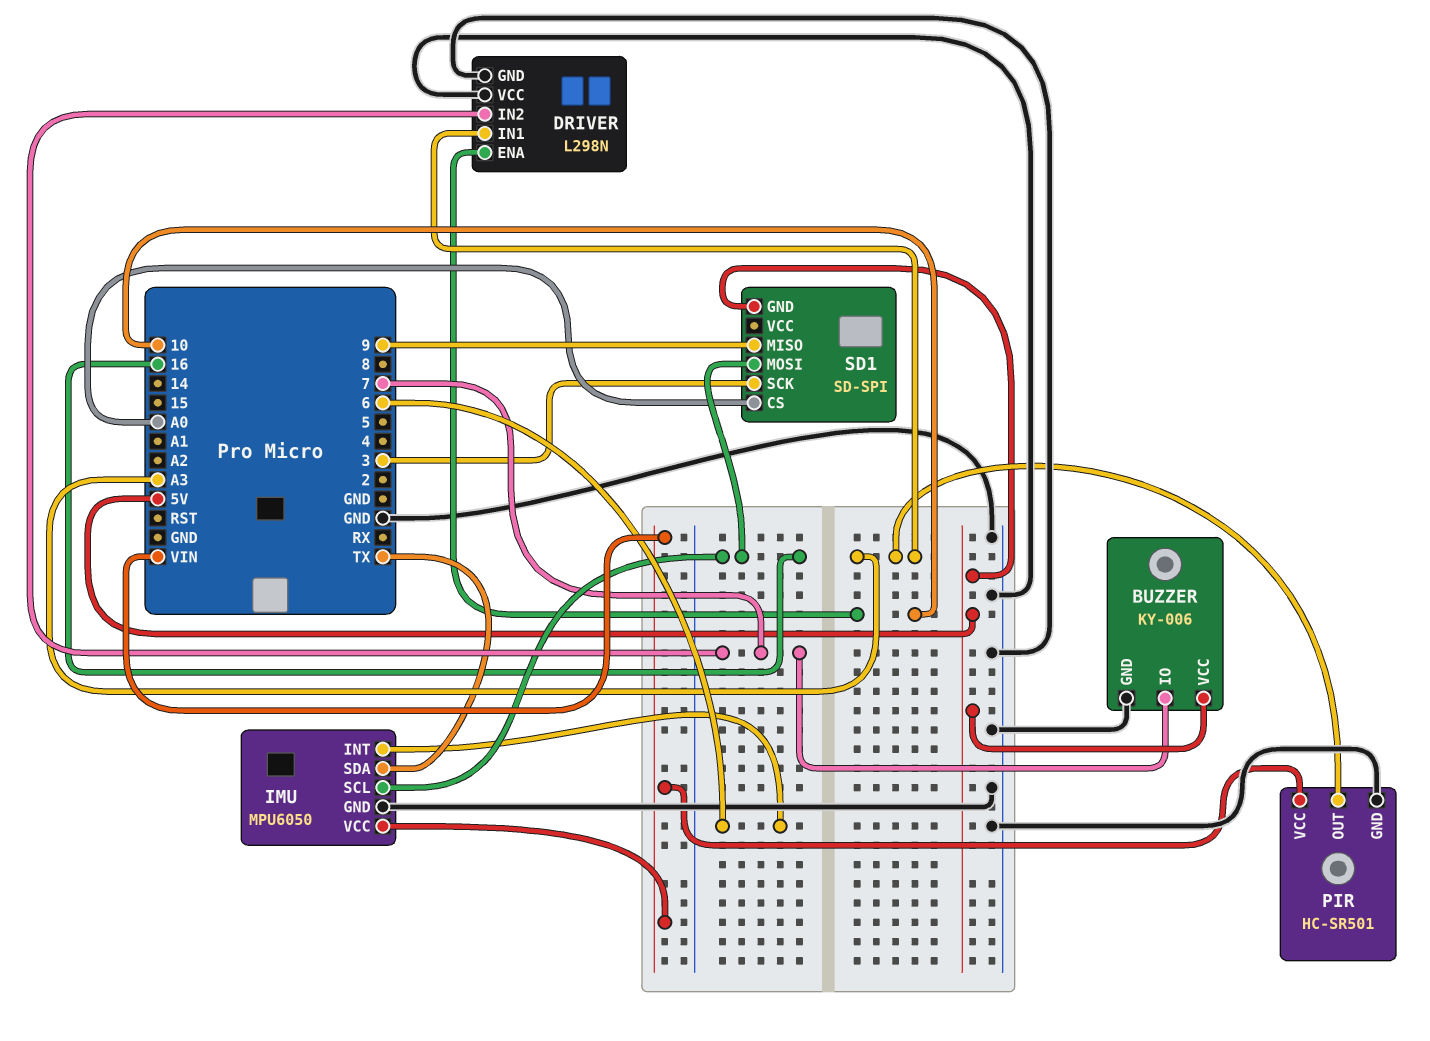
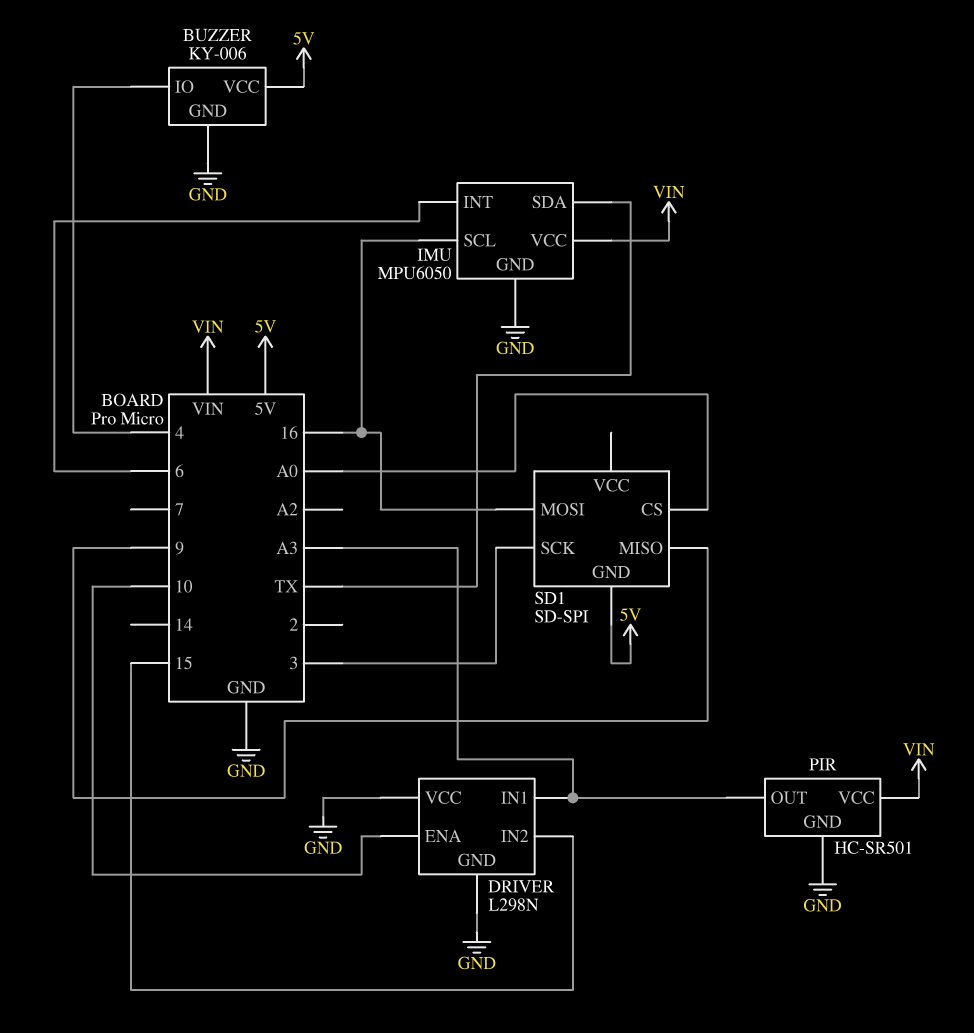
BUZZER pin IO: 7 -> 4
DRIVER pin IN2: 7 -> 15

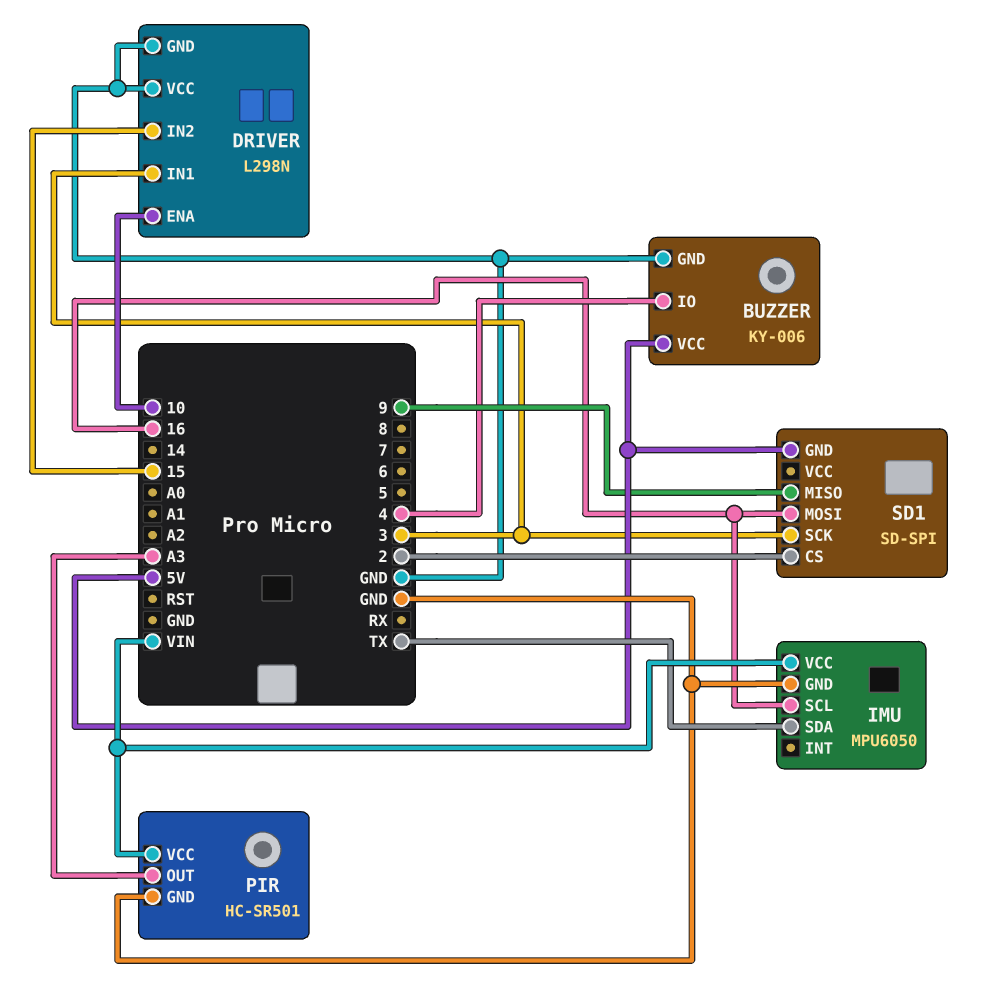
DRIVER pin IN1: A3 -> 3
IMU pin INT: 6 -> none
SD1 pin CS: A0 -> 2

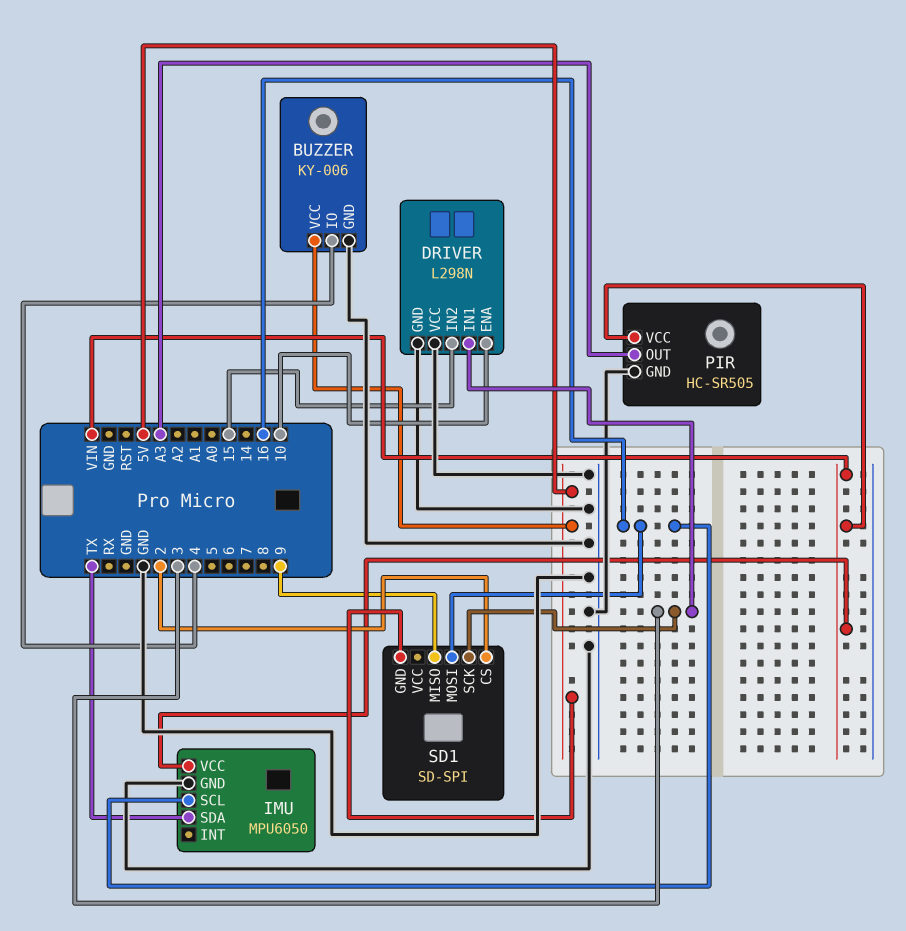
PIR: HC-SR501 -> HC-SR505

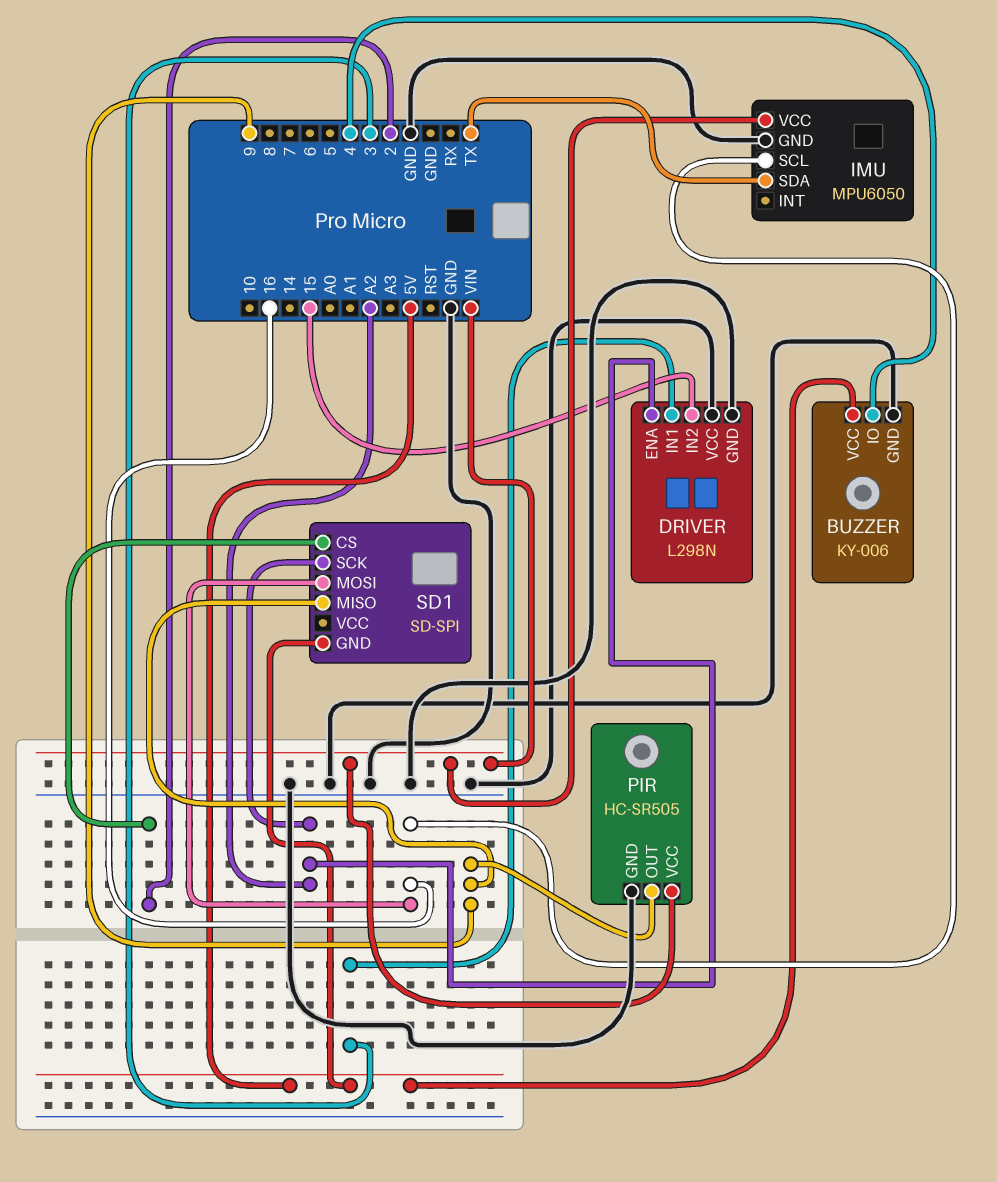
DRIVER pin ENA: 10 -> A2
PIR pin OUT: A3 -> 9
SD1 pin SCK: 3 -> A2

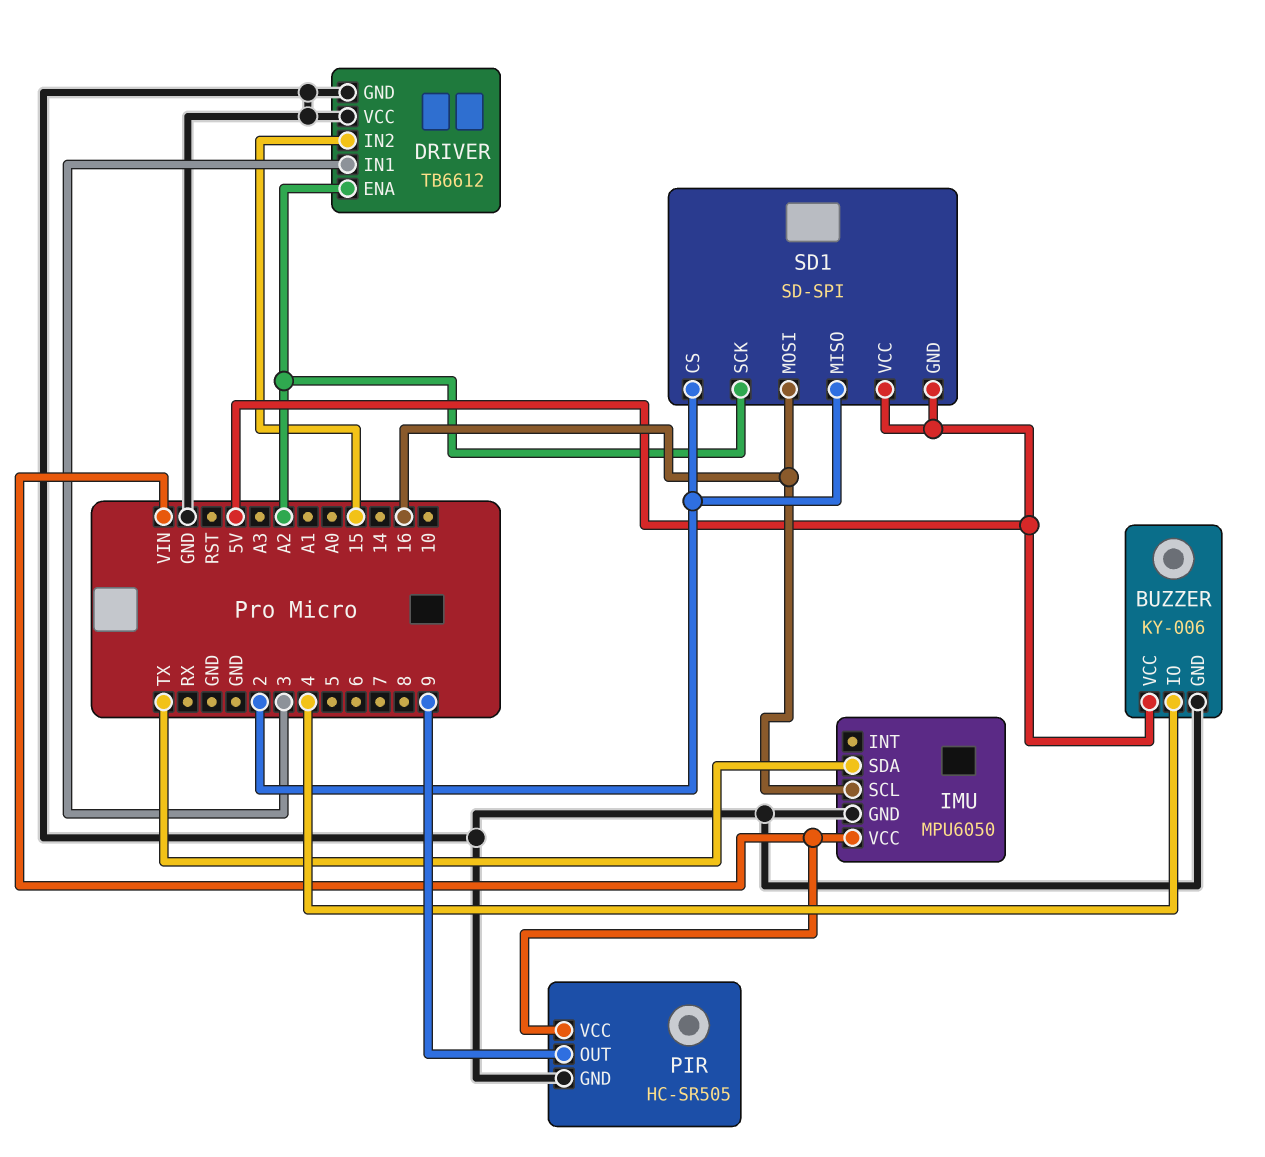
DRIVER: L298N -> TB6612
SD1 pin MISO: 9 -> 2
SD1 pin VCC: none -> 5V

